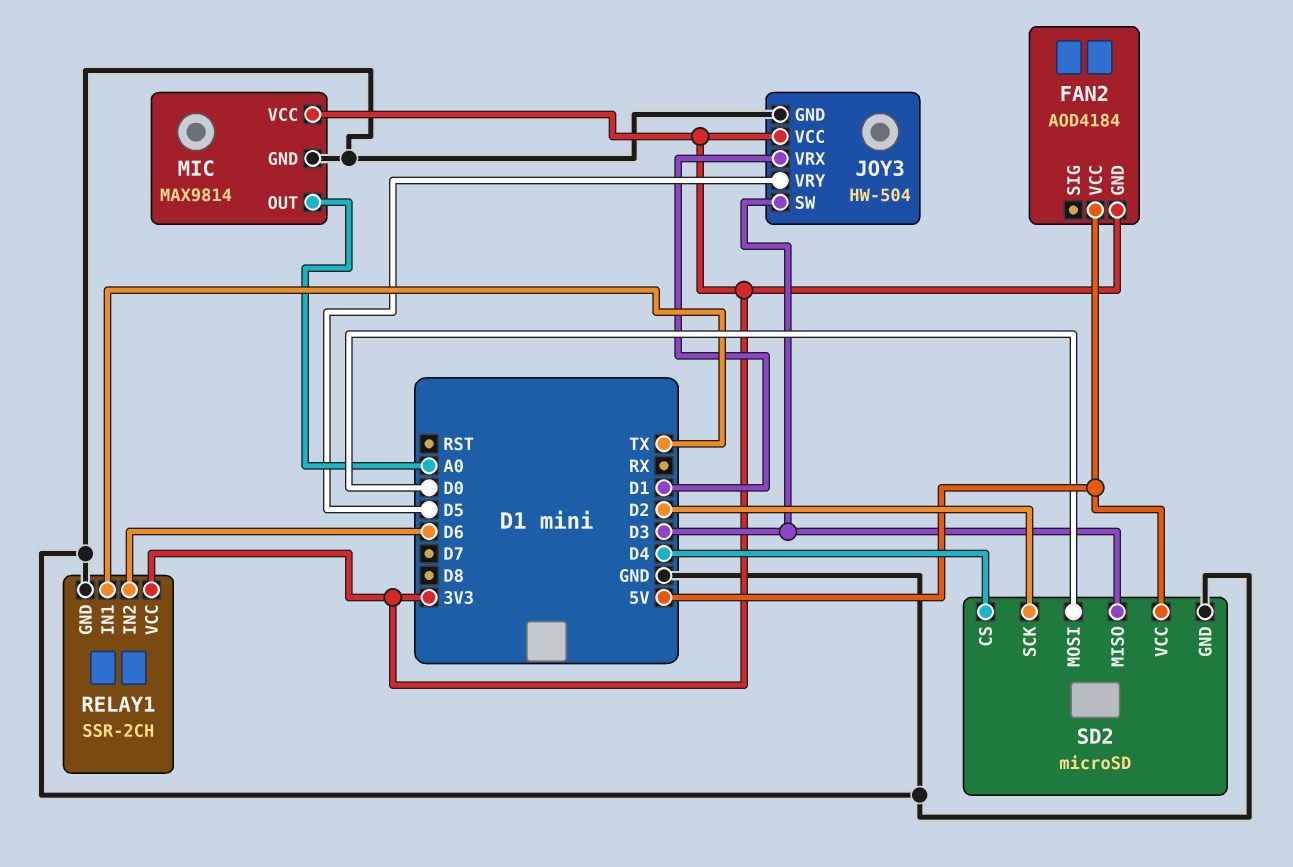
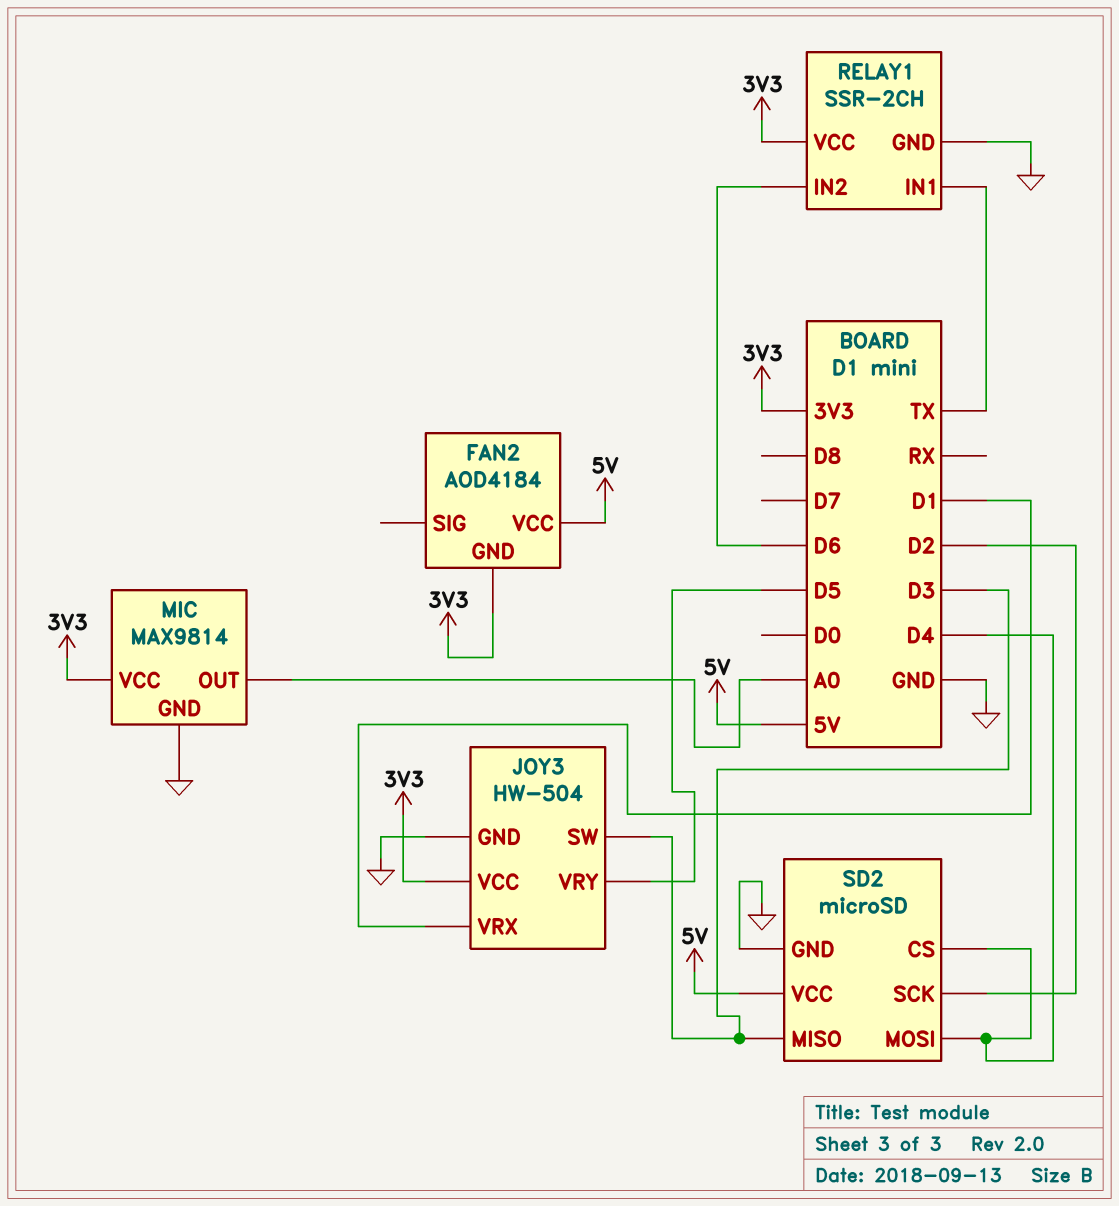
SD2 pin MOSI: D0 -> D4

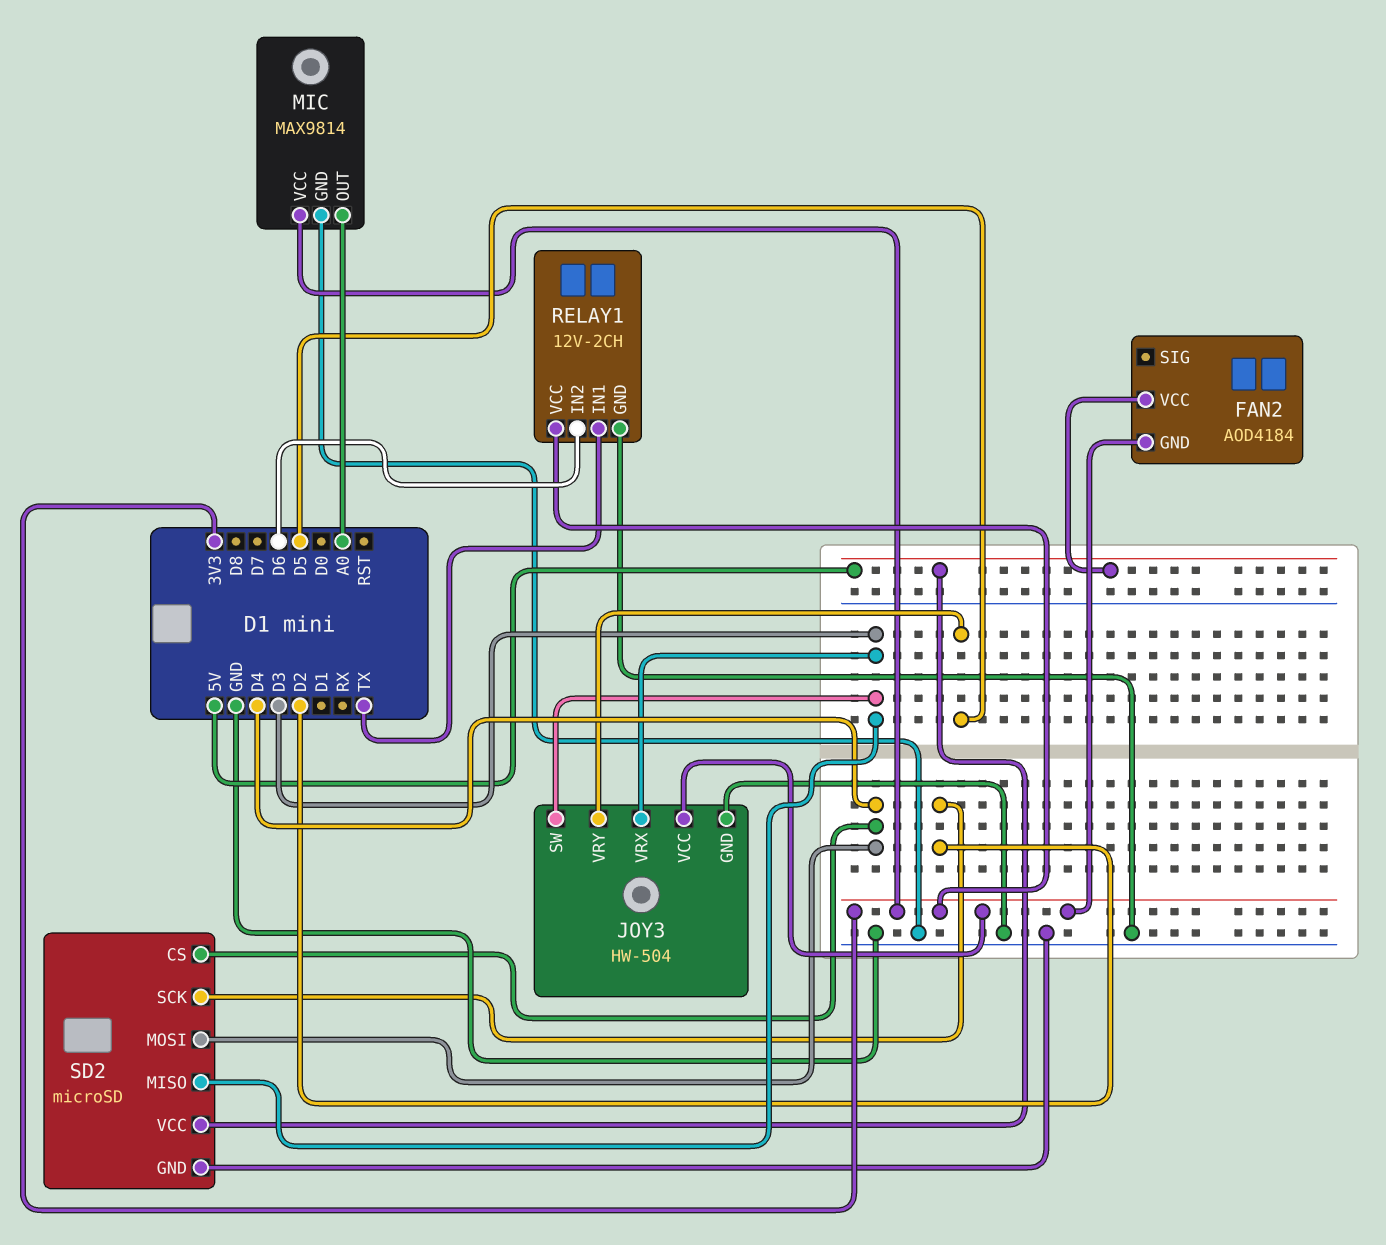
JOY3 pin VRX: D1 -> D3
RELAY1: SSR-2CH -> 12V-2CH

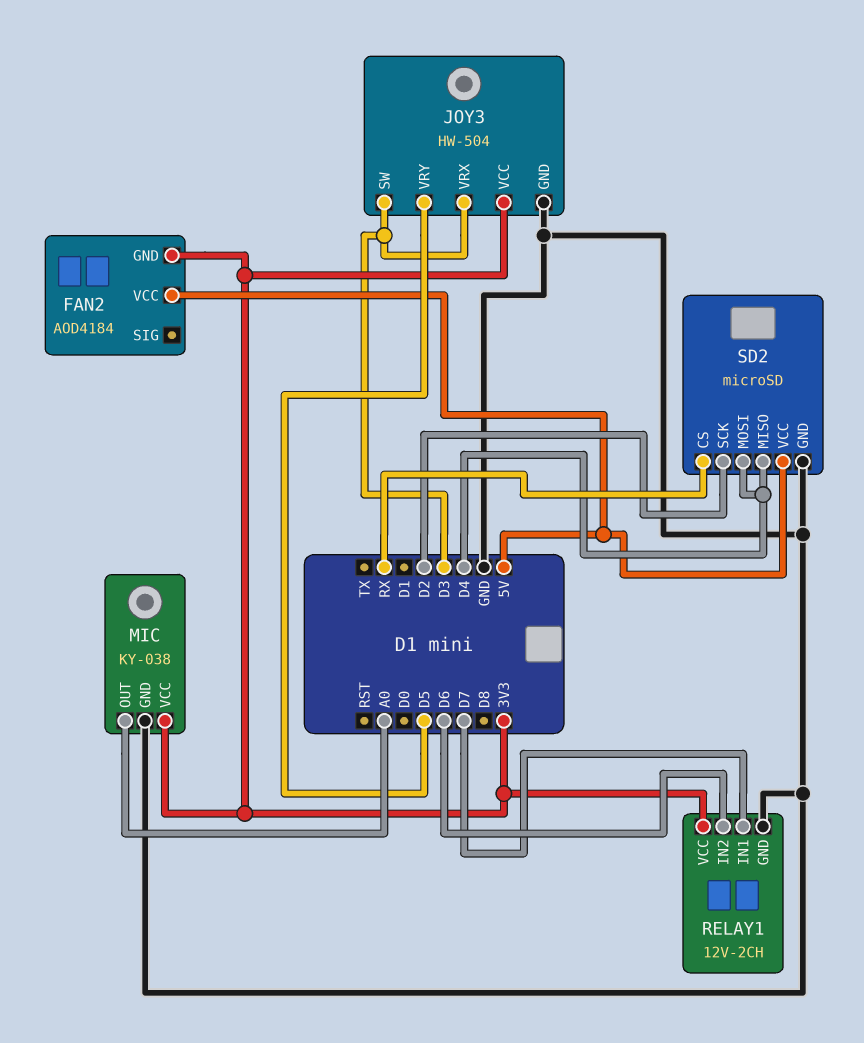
MIC: MAX9814 -> KY-038
RELAY1 pin IN1: TX -> D7
SD2 pin CS: D4 -> RX
SD2 pin MISO: D3 -> D4

